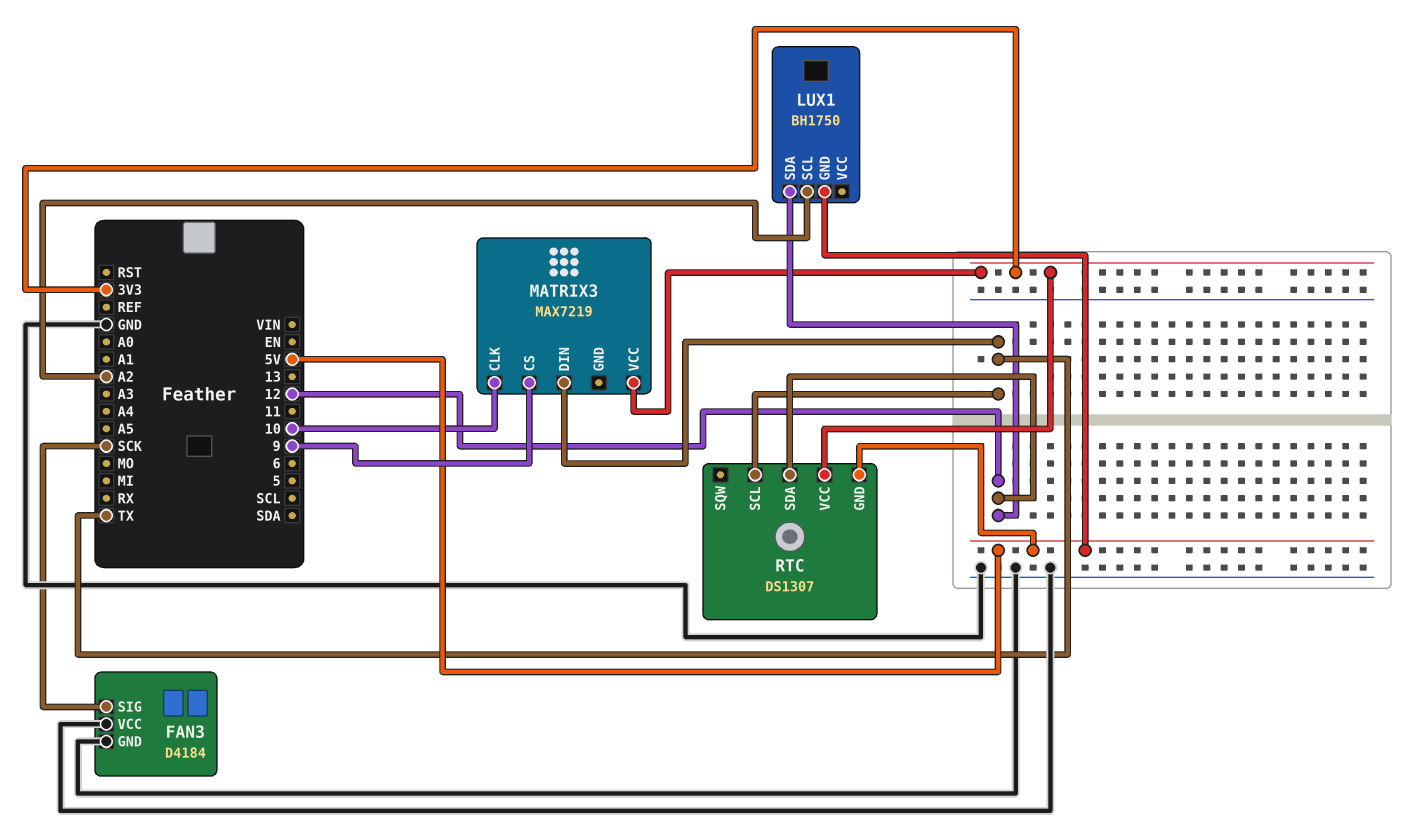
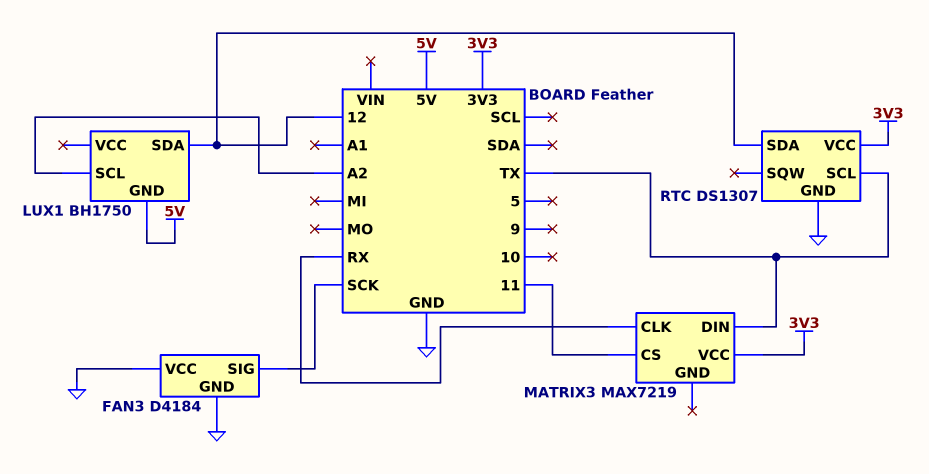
MATRIX3 pin CLK: 10 -> RX
MATRIX3 pin CS: 9 -> 11
RTC pin GND: 5V -> GND

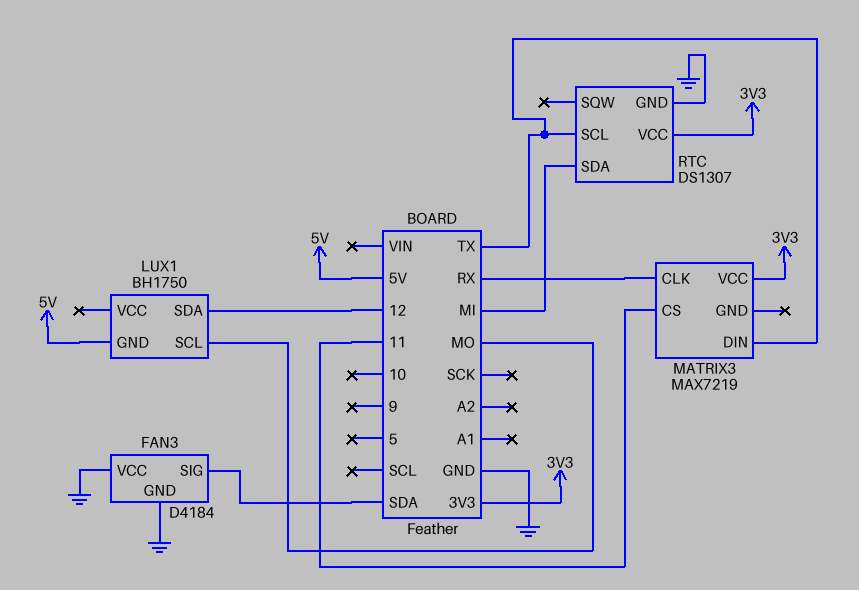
FAN3 pin SIG: SCK -> SDA
LUX1 pin SCL: A2 -> MO
RTC pin SDA: 12 -> MI

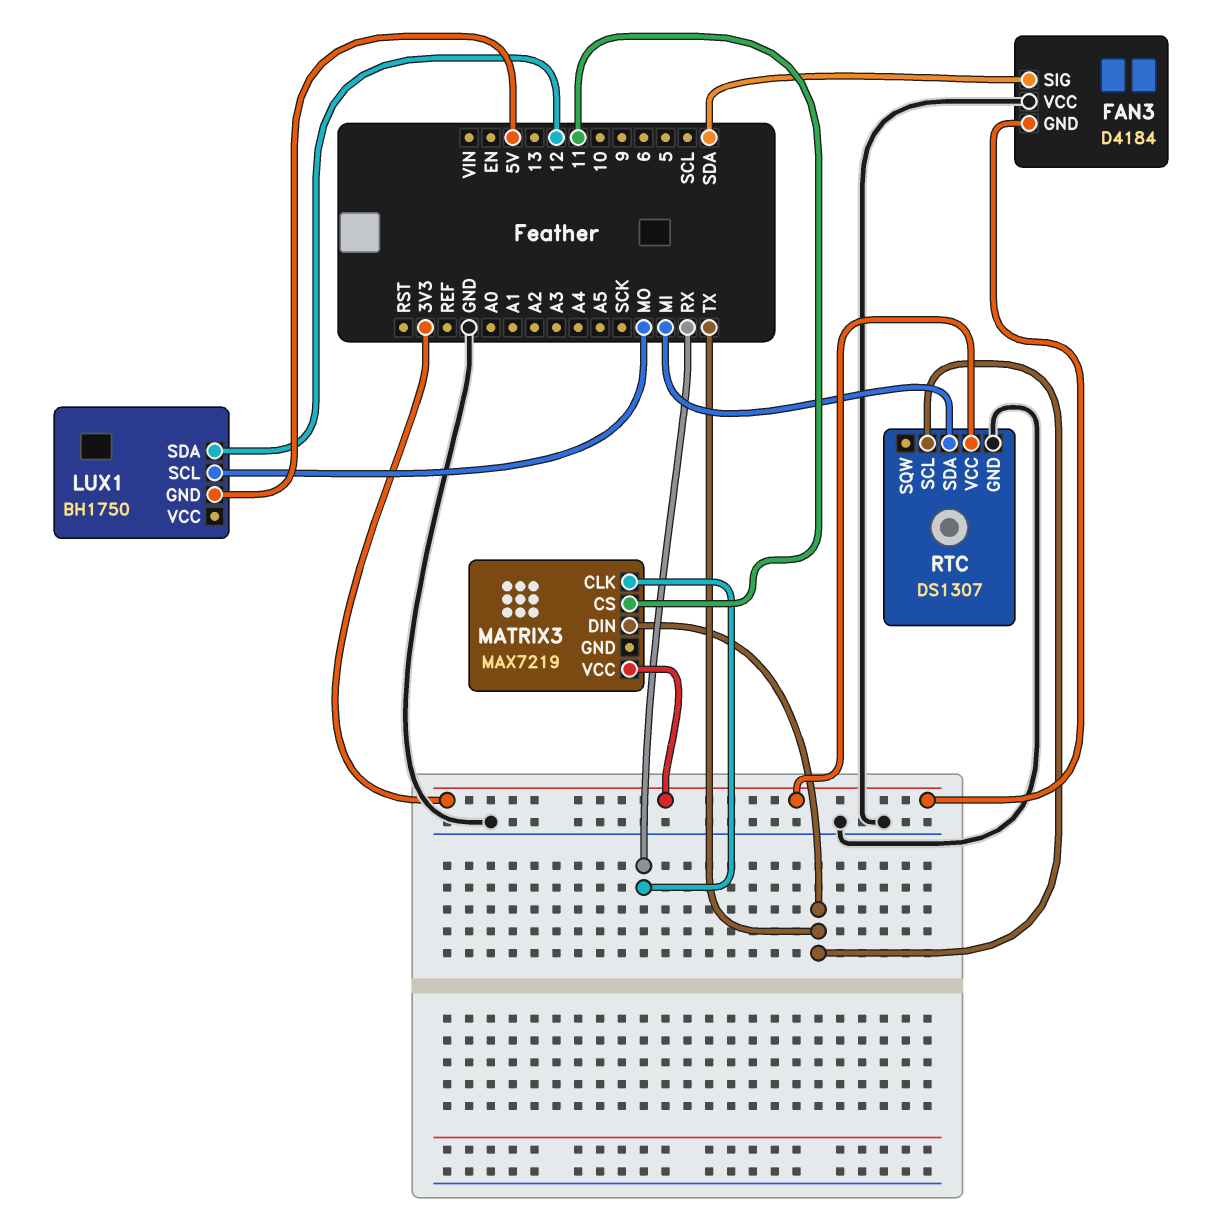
FAN3 pin GND: GND -> 3V3

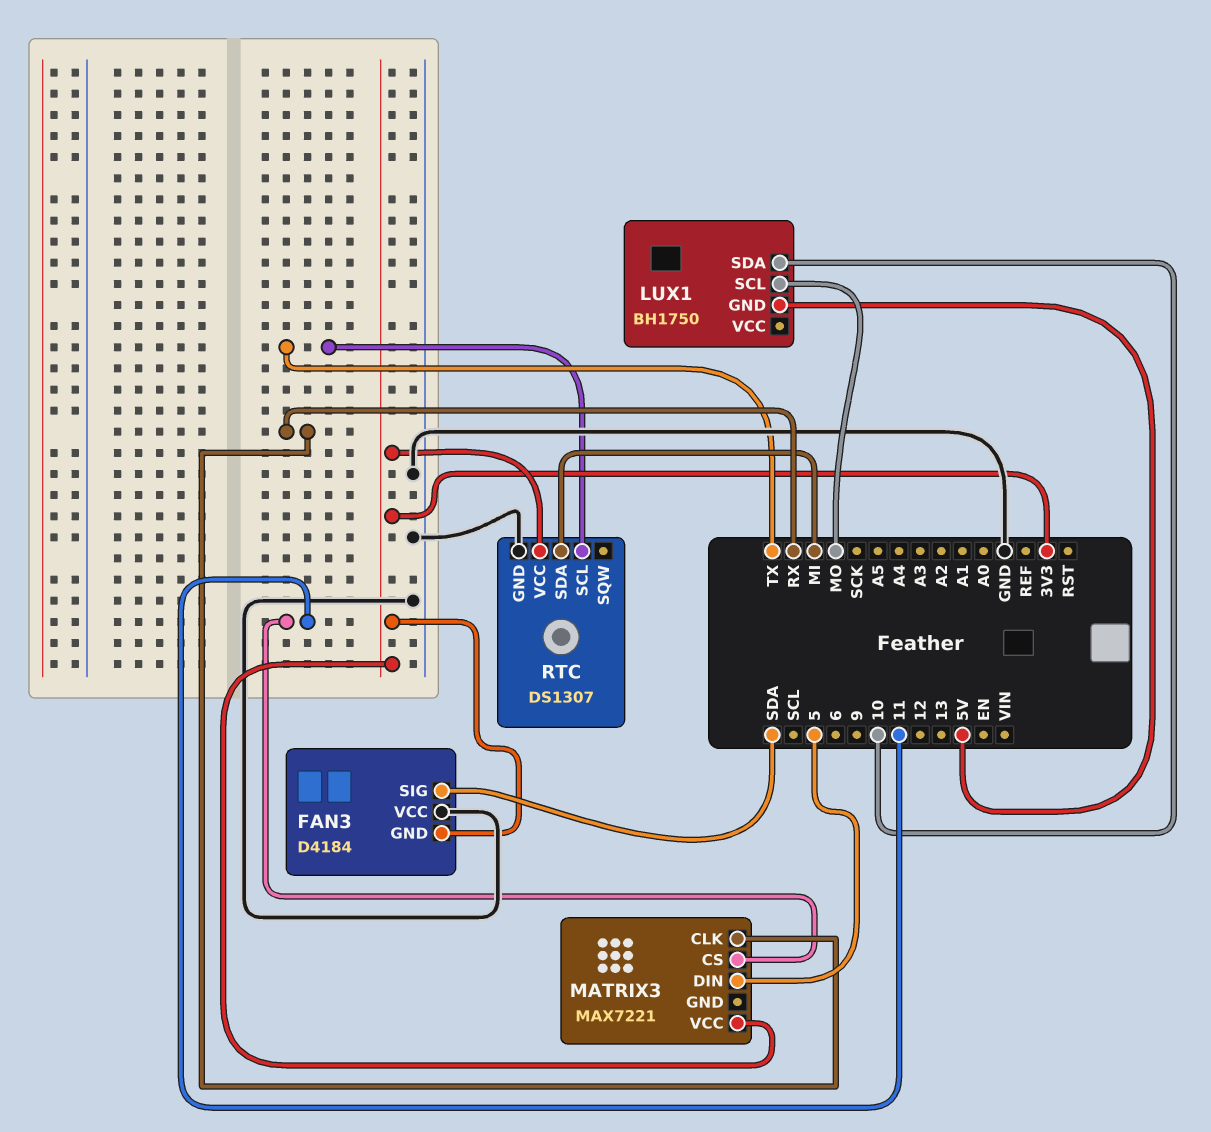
LUX1 pin SDA: 12 -> 10
MATRIX3: MAX7219 -> MAX7221
MATRIX3 pin DIN: TX -> 5

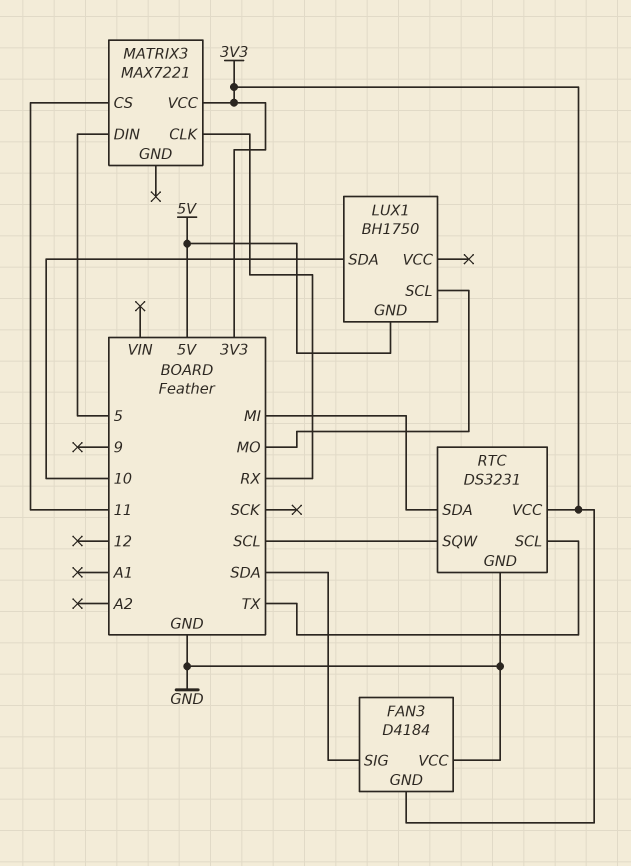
RTC: DS1307 -> DS3231
RTC pin SQW: none -> SCL

